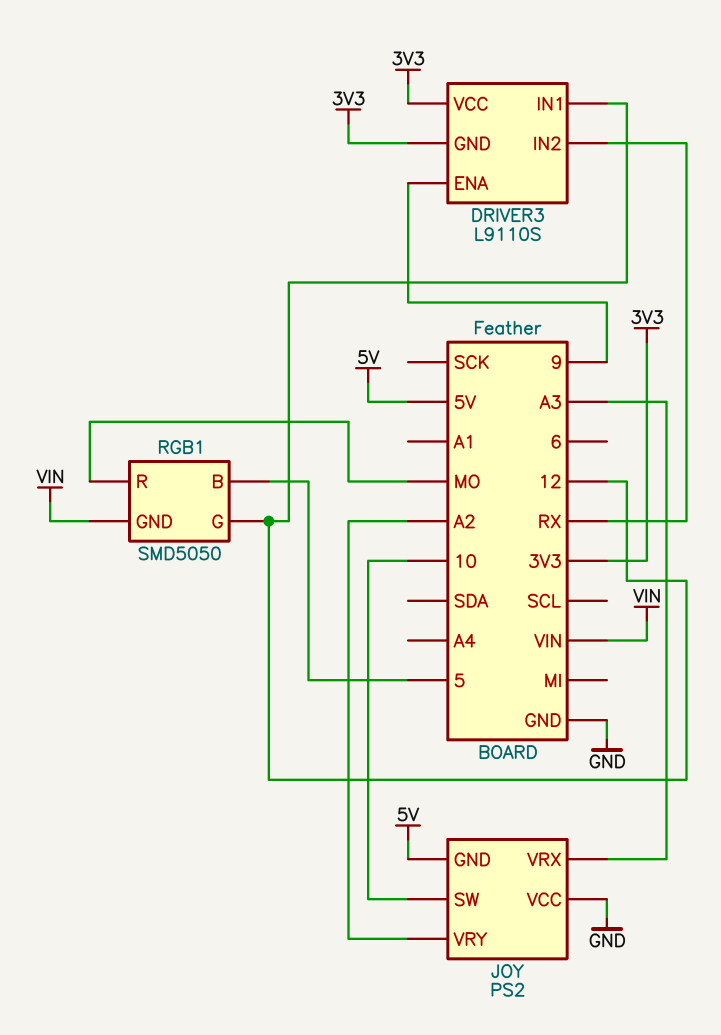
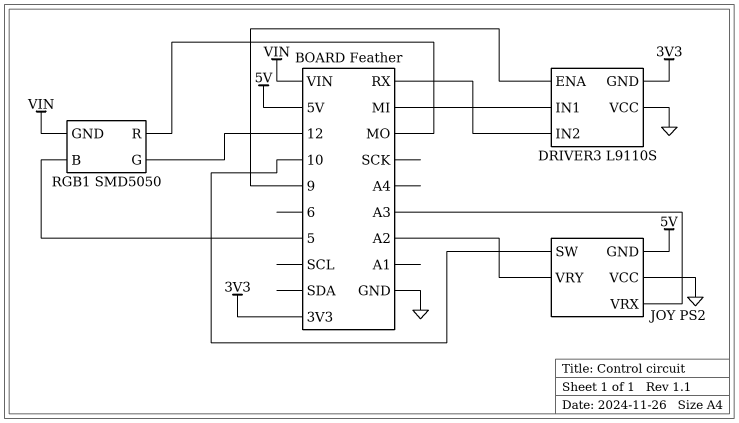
DRIVER3 pin IN1: 12 -> MI
DRIVER3 pin VCC: 3V3 -> GND

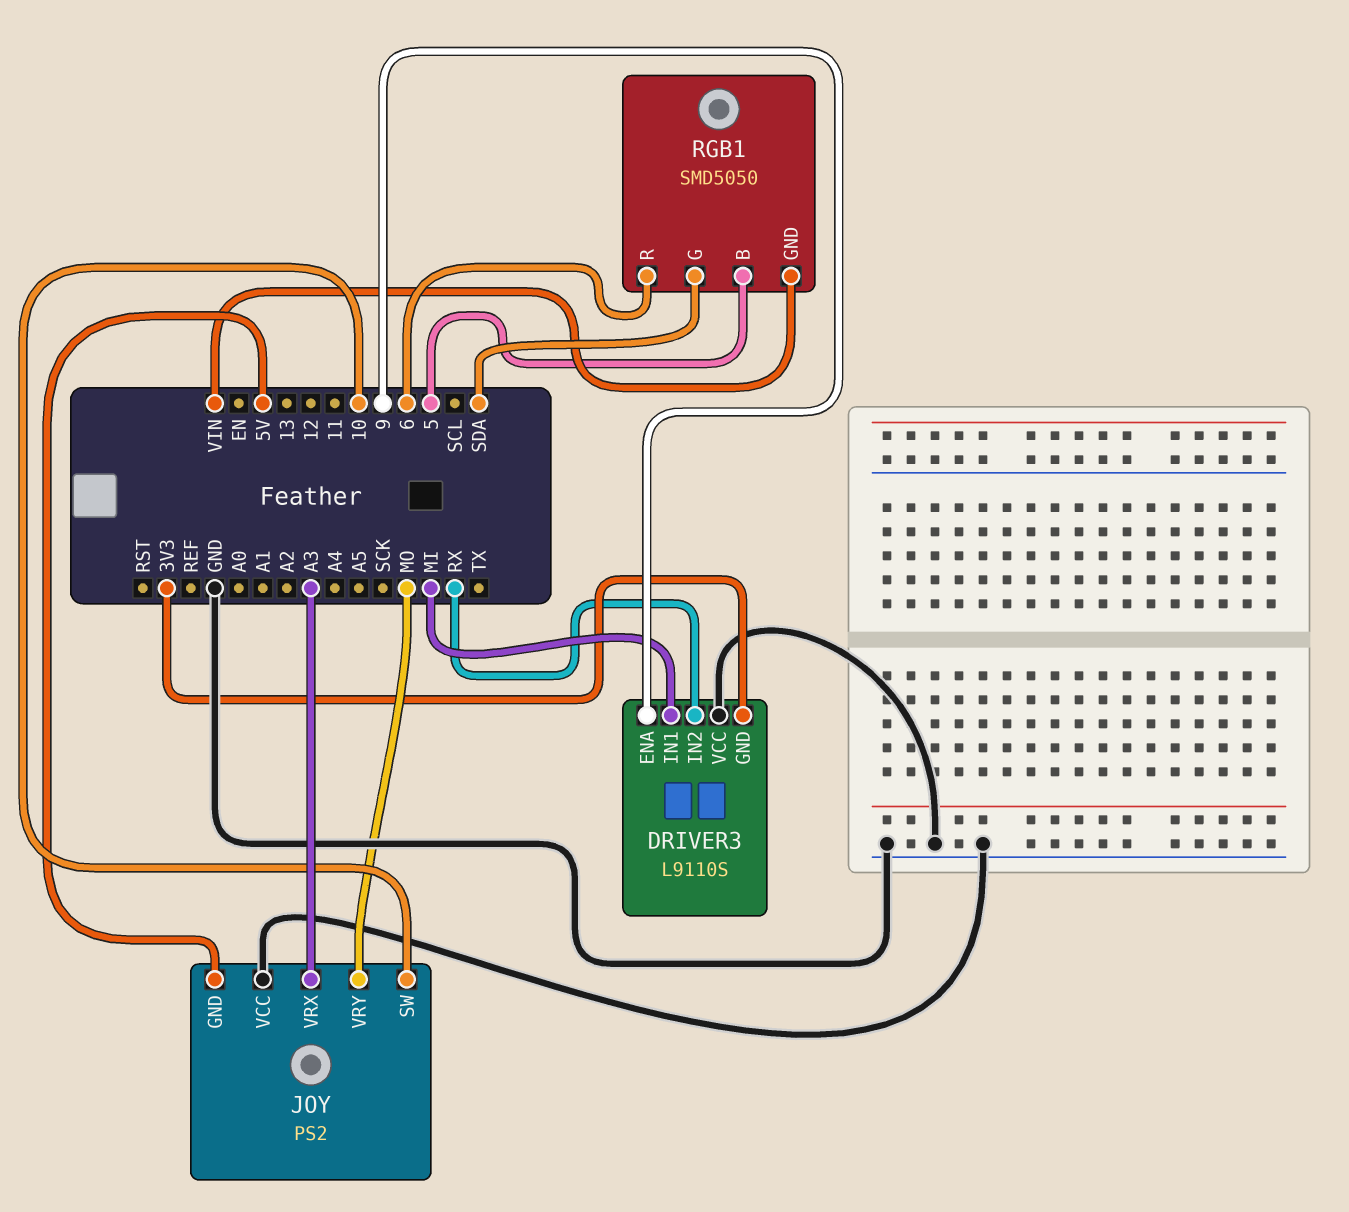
JOY pin VRY: A2 -> MO
RGB1 pin G: 12 -> SDA
RGB1 pin R: MO -> 6

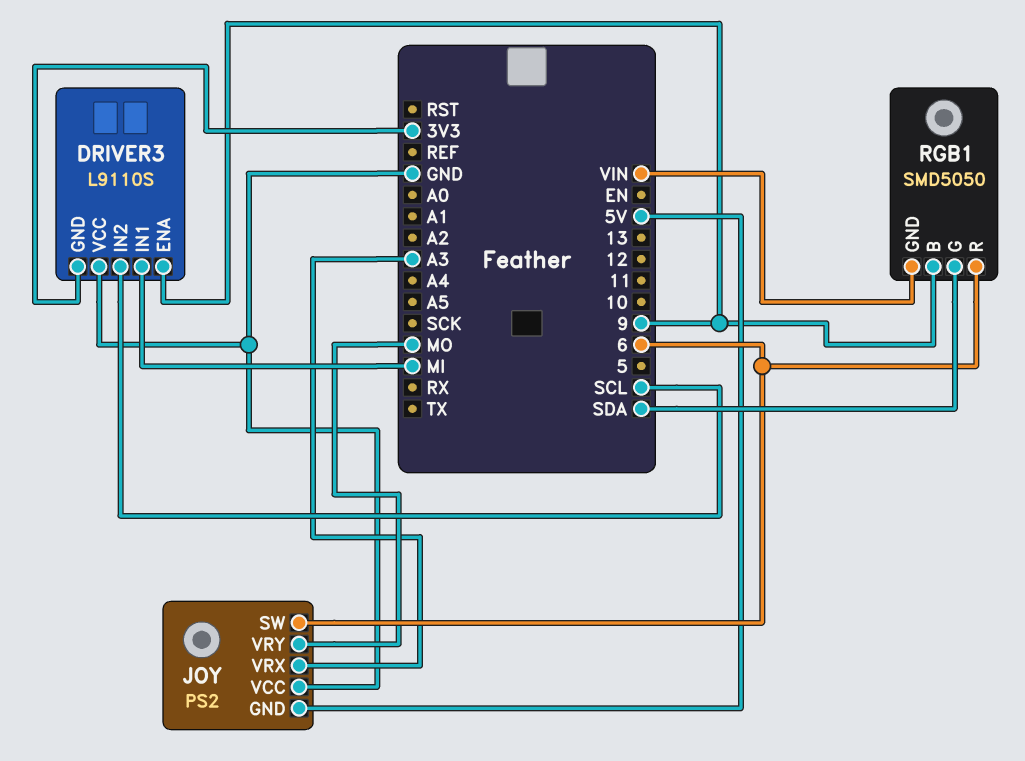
DRIVER3 pin IN2: RX -> SCL
JOY pin SW: 10 -> 6
RGB1 pin B: 5 -> 9

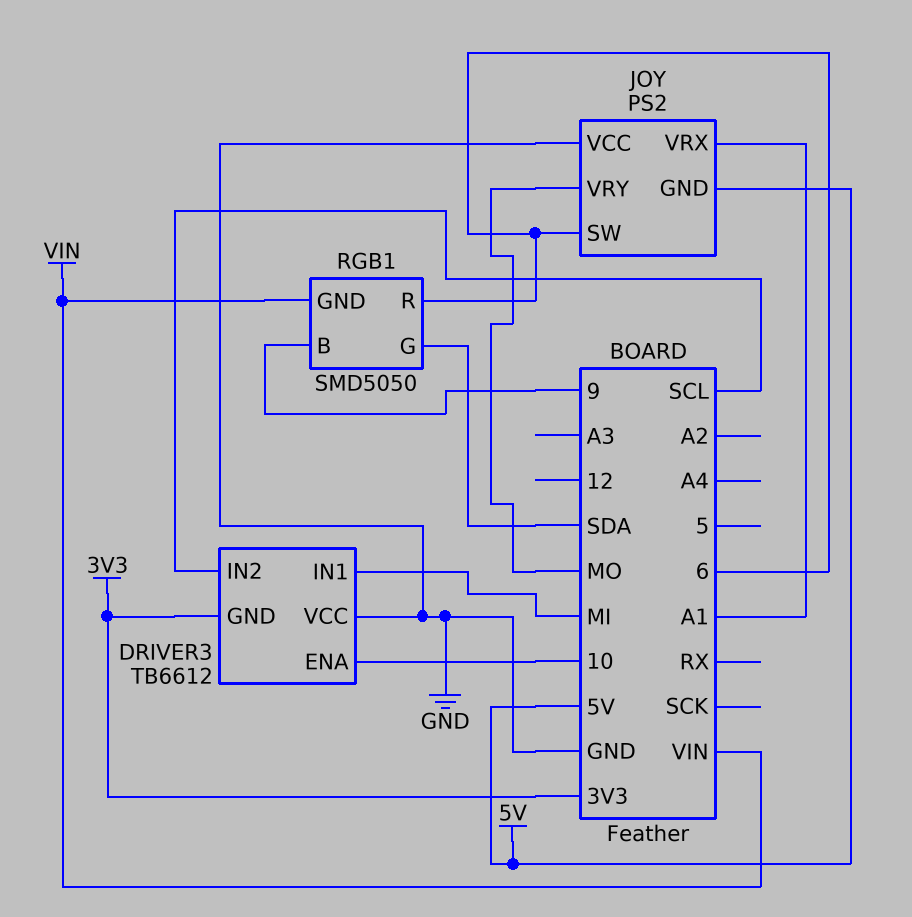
DRIVER3: L9110S -> TB6612
DRIVER3 pin ENA: 9 -> 10
JOY pin VRX: A3 -> A1

